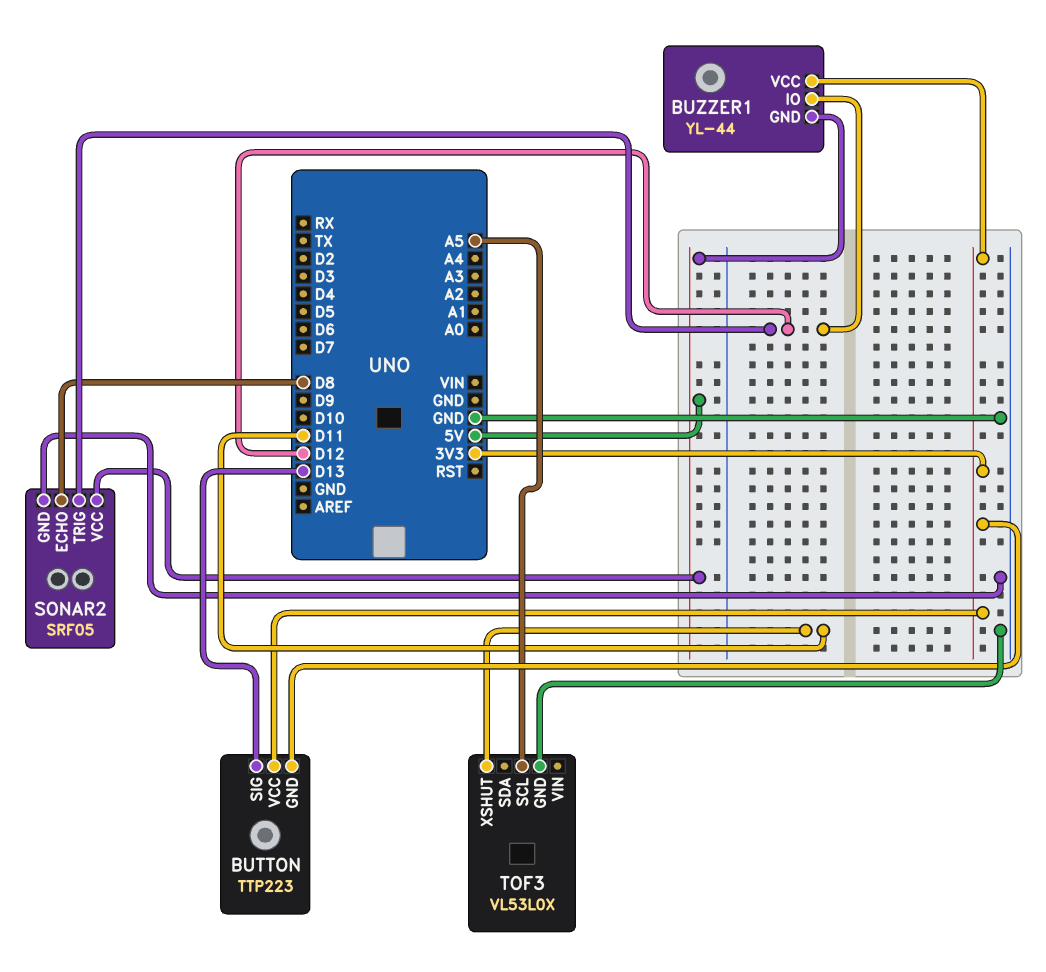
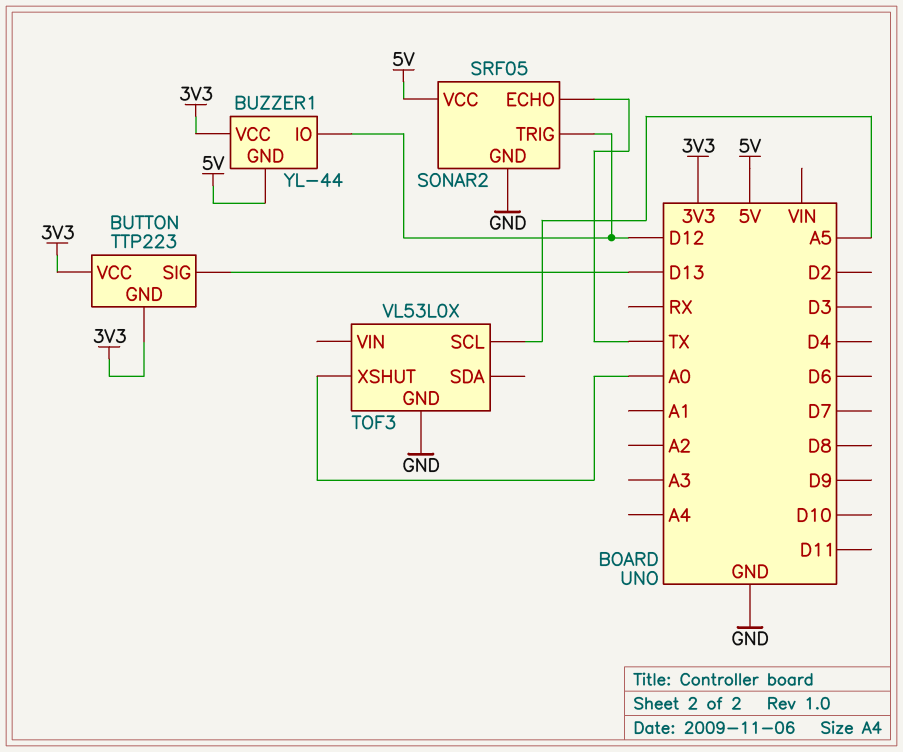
SONAR2 pin ECHO: D8 -> TX
TOF3 pin XSHUT: D11 -> A0

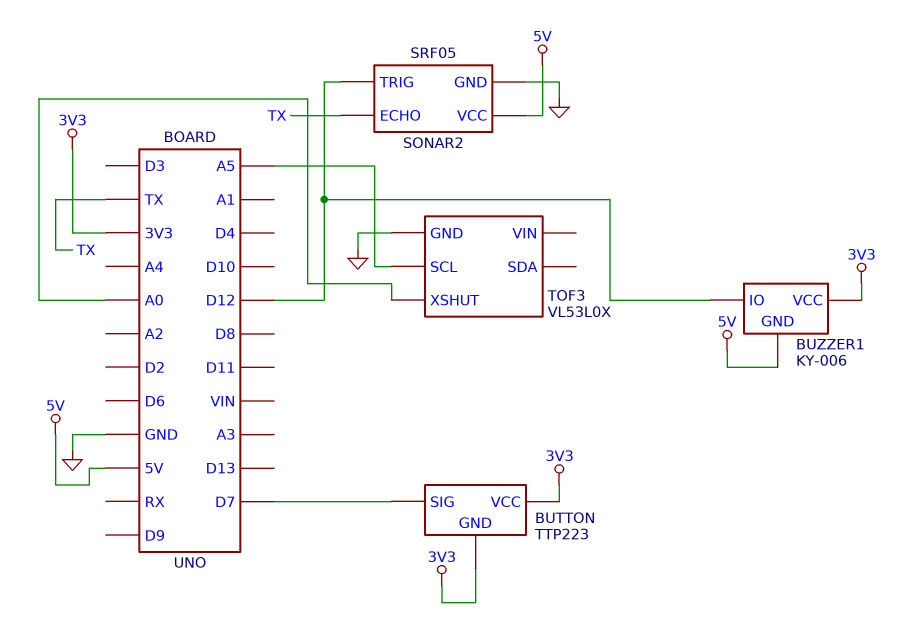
BUTTON pin SIG: D13 -> D7
BUZZER1: YL-44 -> KY-006

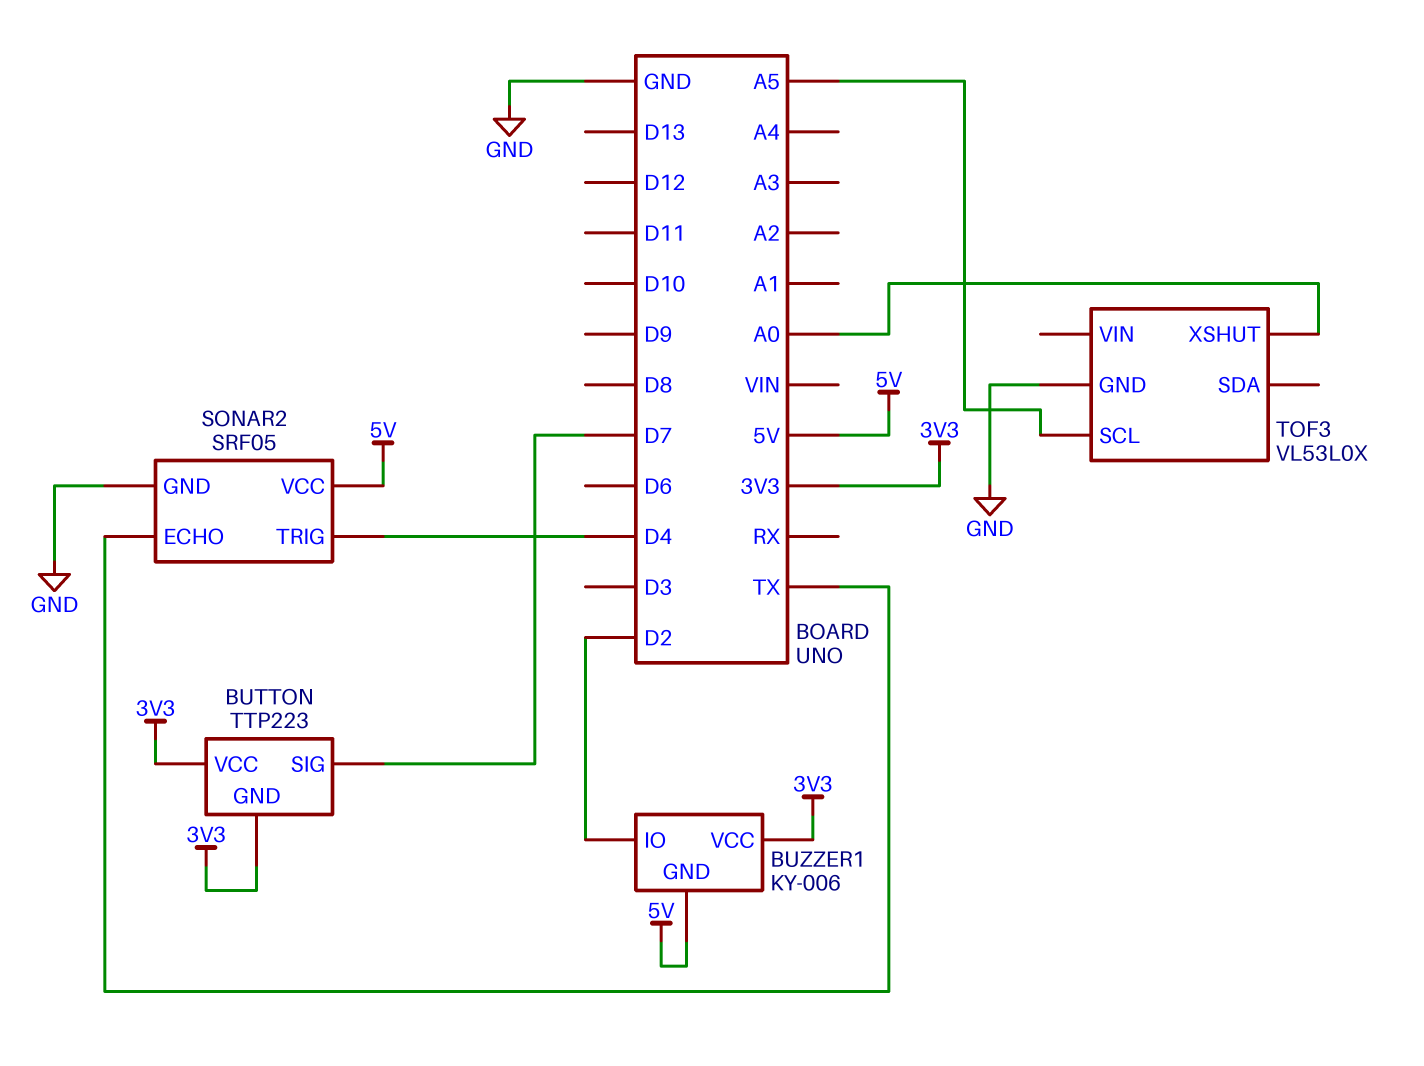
BUZZER1 pin IO: D12 -> D2
SONAR2 pin TRIG: D12 -> D4

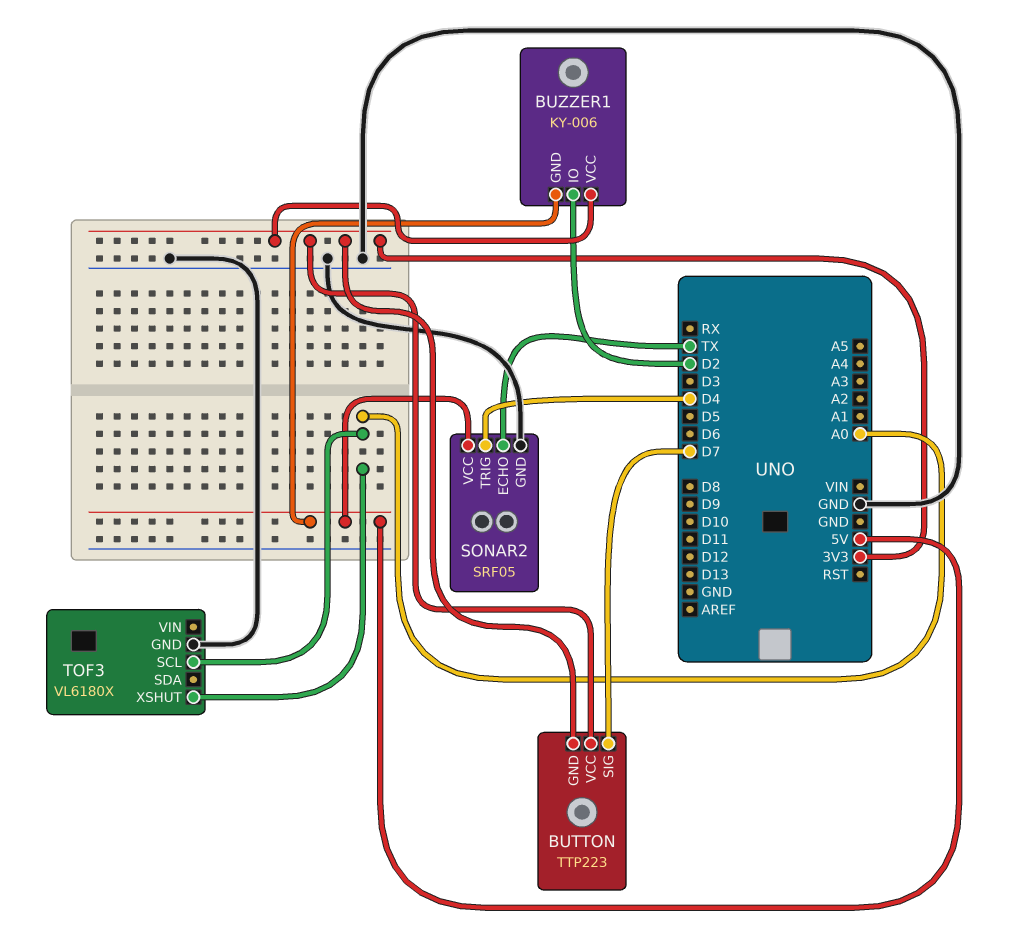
TOF3: VL53L0X -> VL6180X
TOF3 pin SCL: A5 -> A0

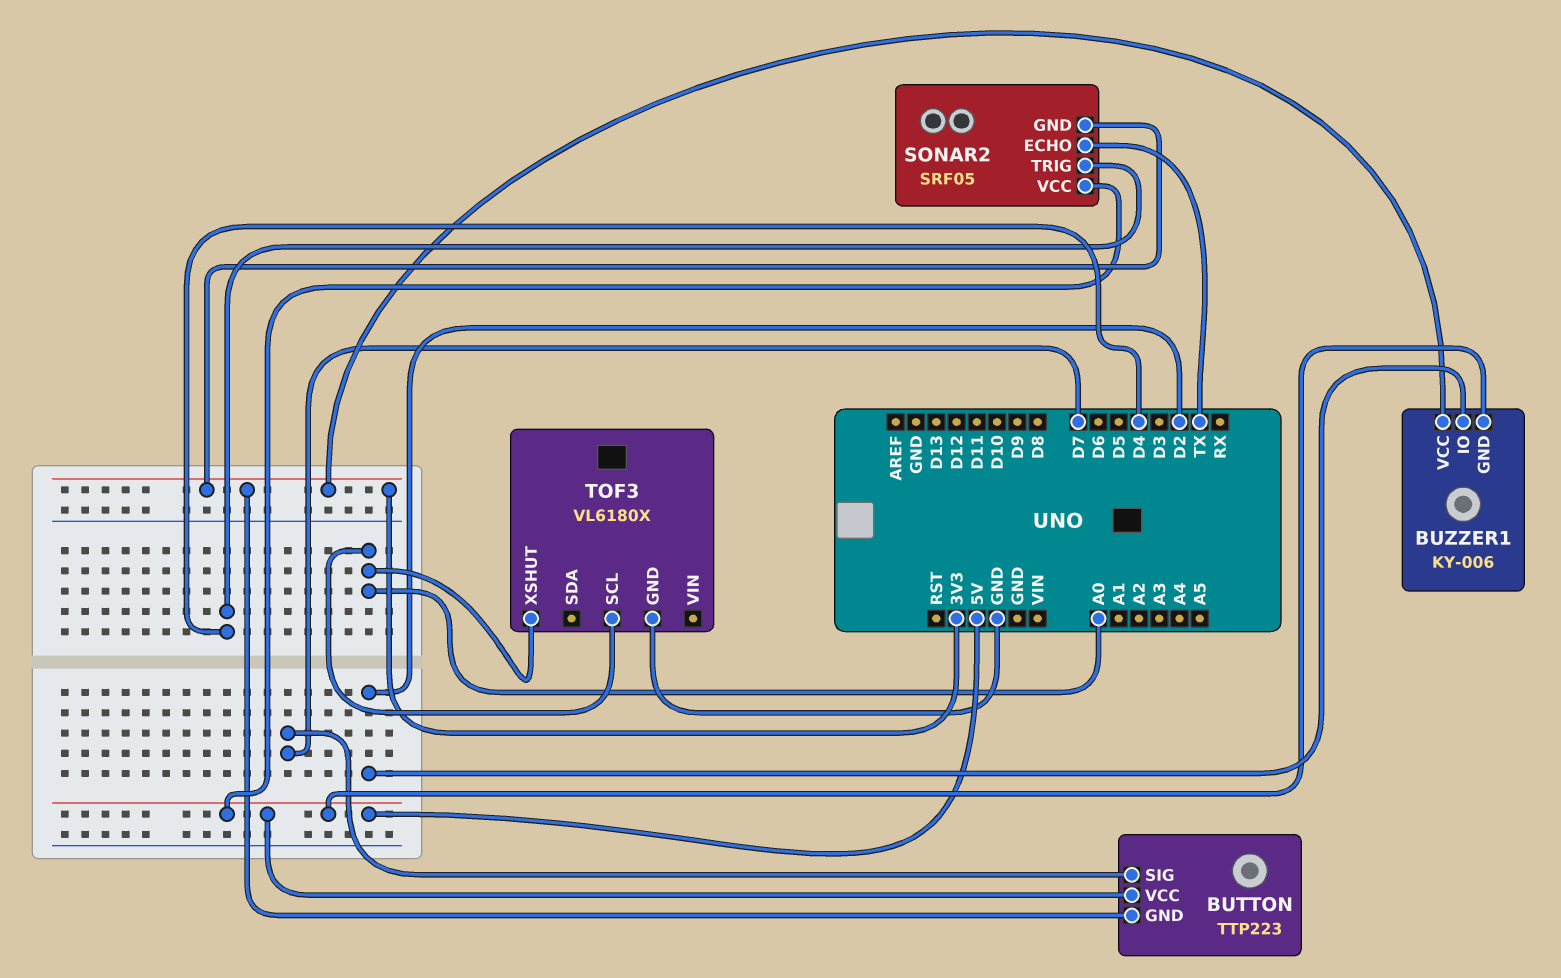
BUTTON pin VCC: 3V3 -> 5V
SONAR2 pin GND: GND -> 3V3

